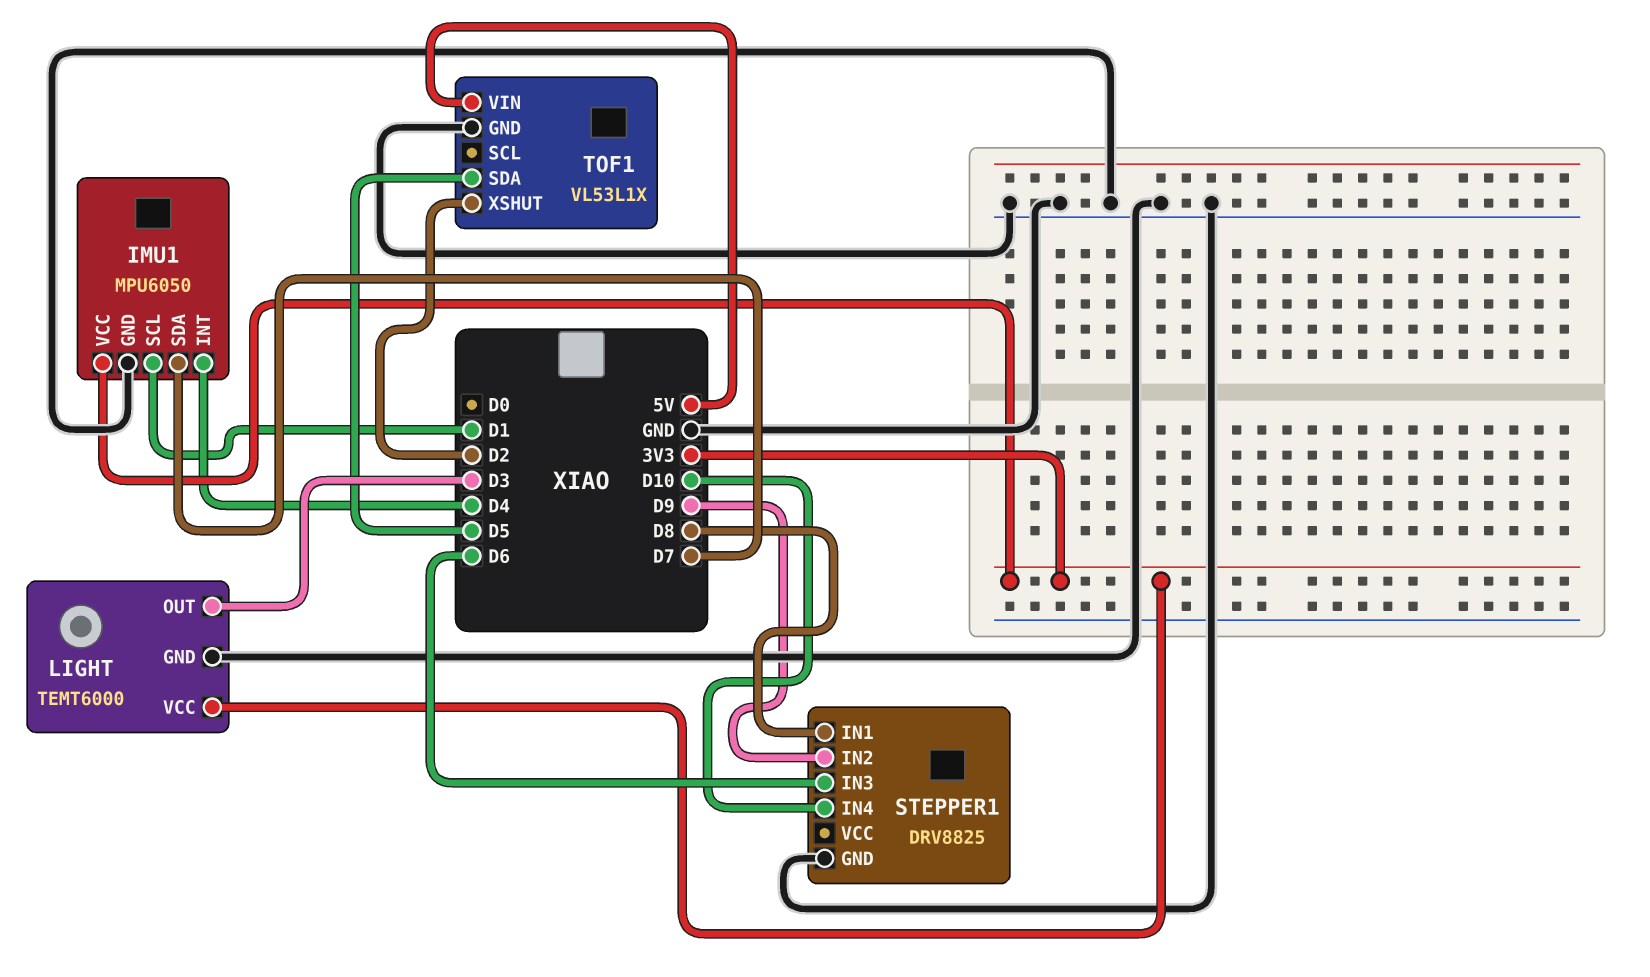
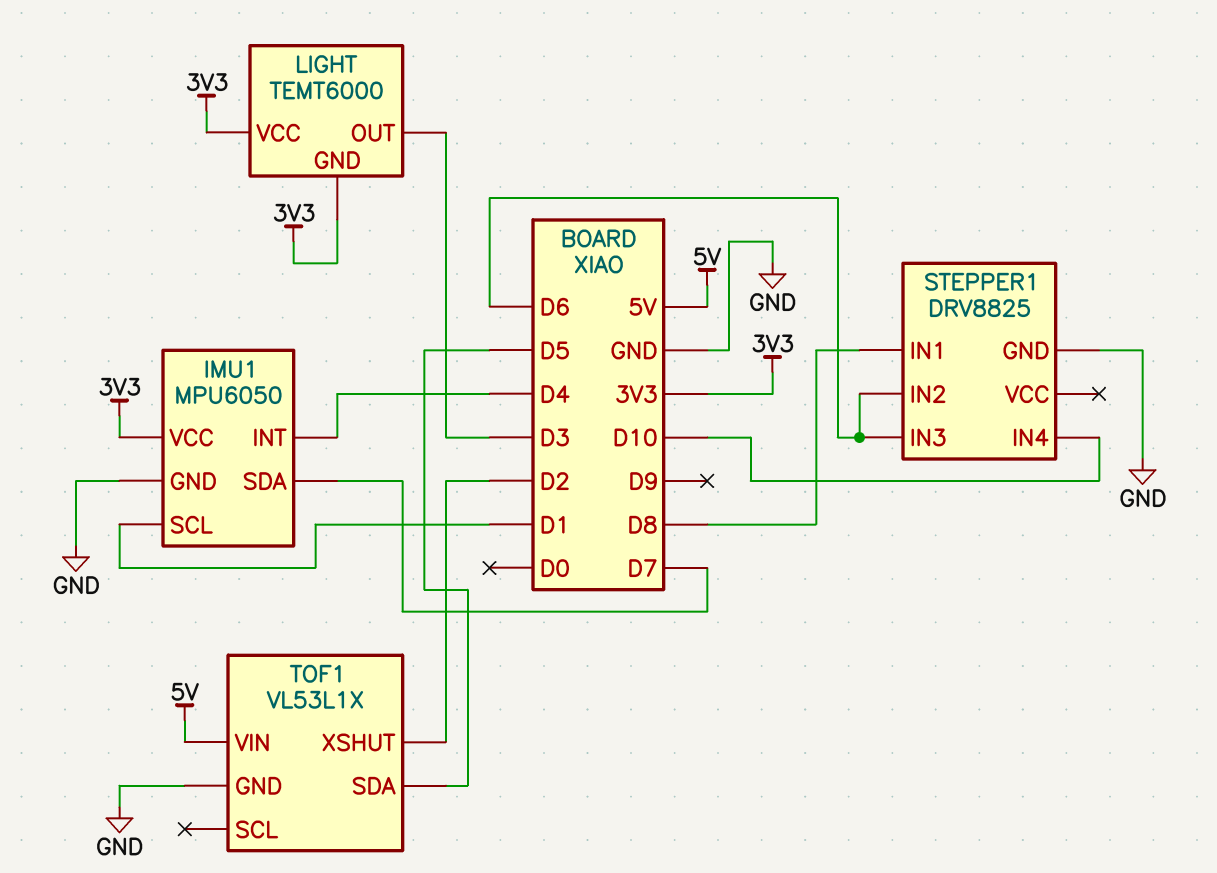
LIGHT pin GND: GND -> 3V3
STEPPER1 pin IN2: D9 -> D6

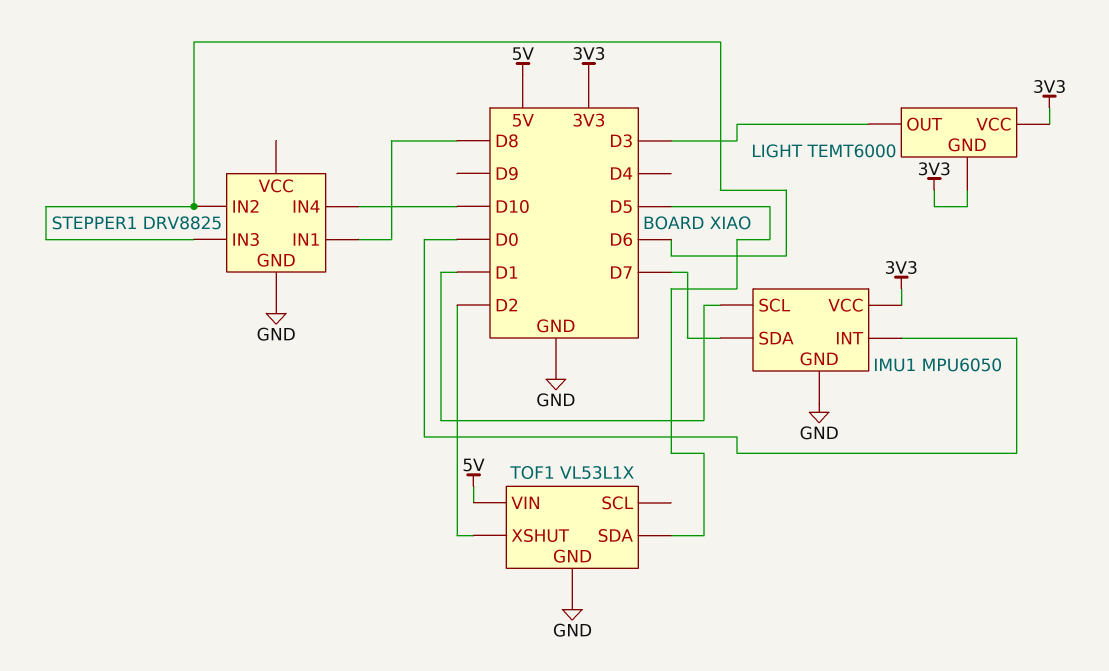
IMU1 pin INT: D4 -> D0

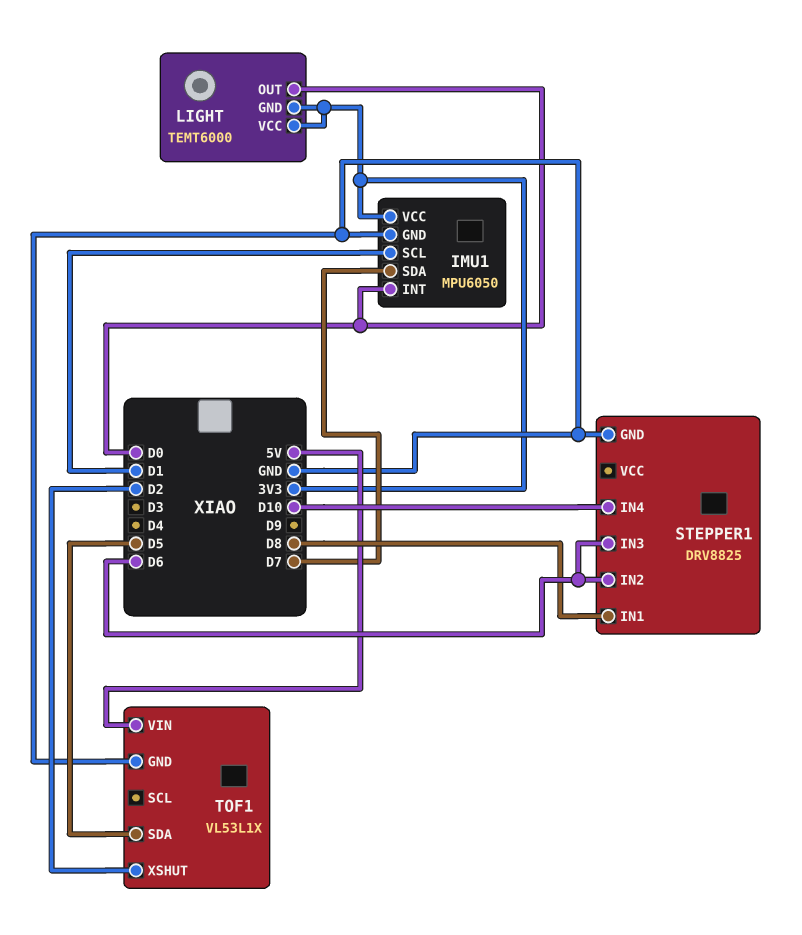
LIGHT pin OUT: D3 -> D0

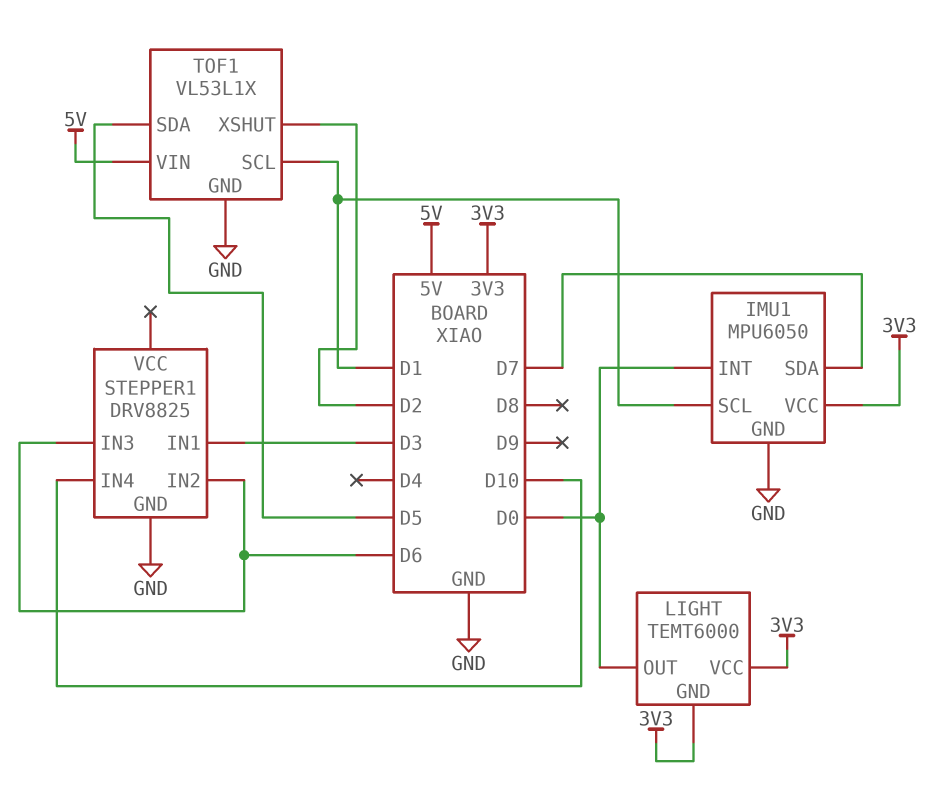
STEPPER1 pin IN1: D8 -> D3
TOF1 pin SCL: none -> D1

